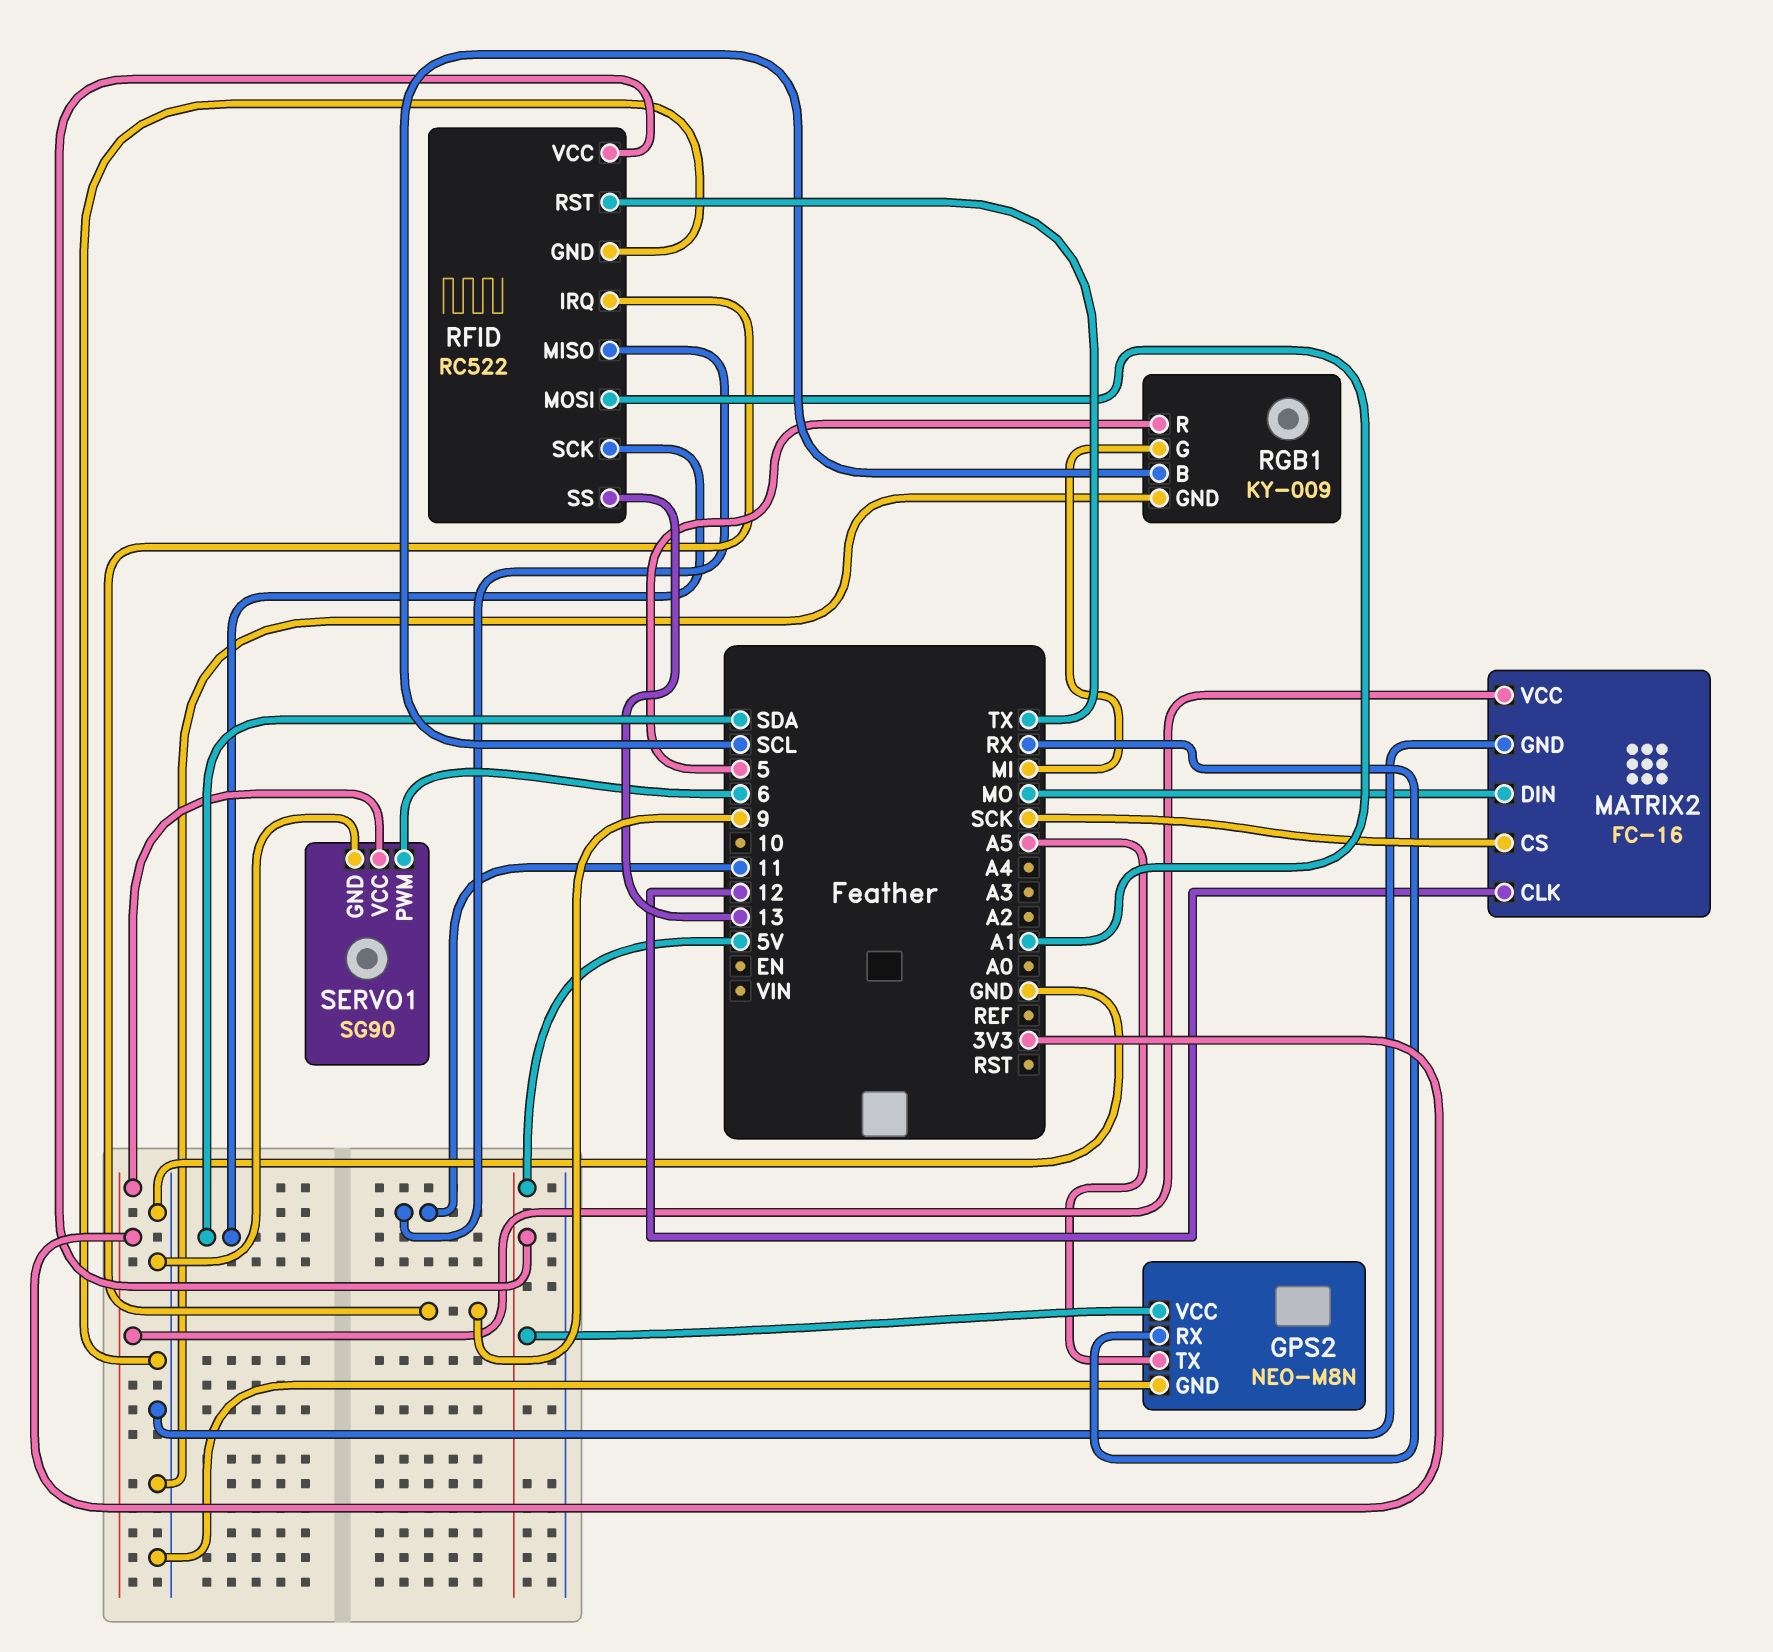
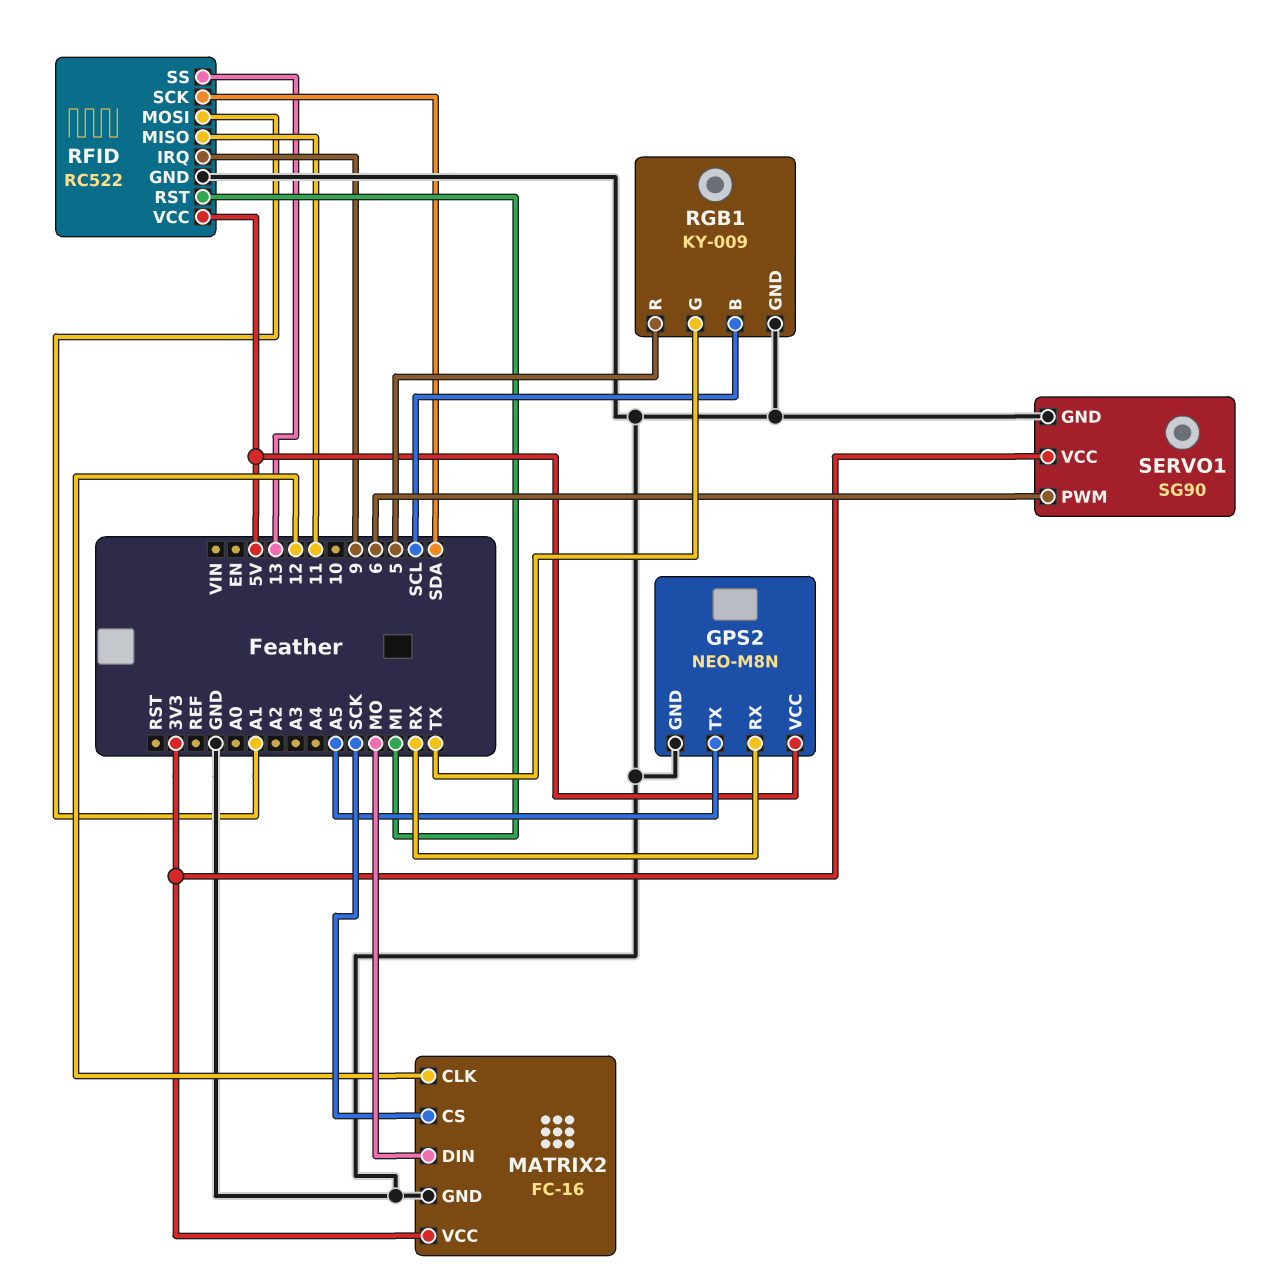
RFID pin RST: TX -> MI
RGB1 pin G: MI -> TX

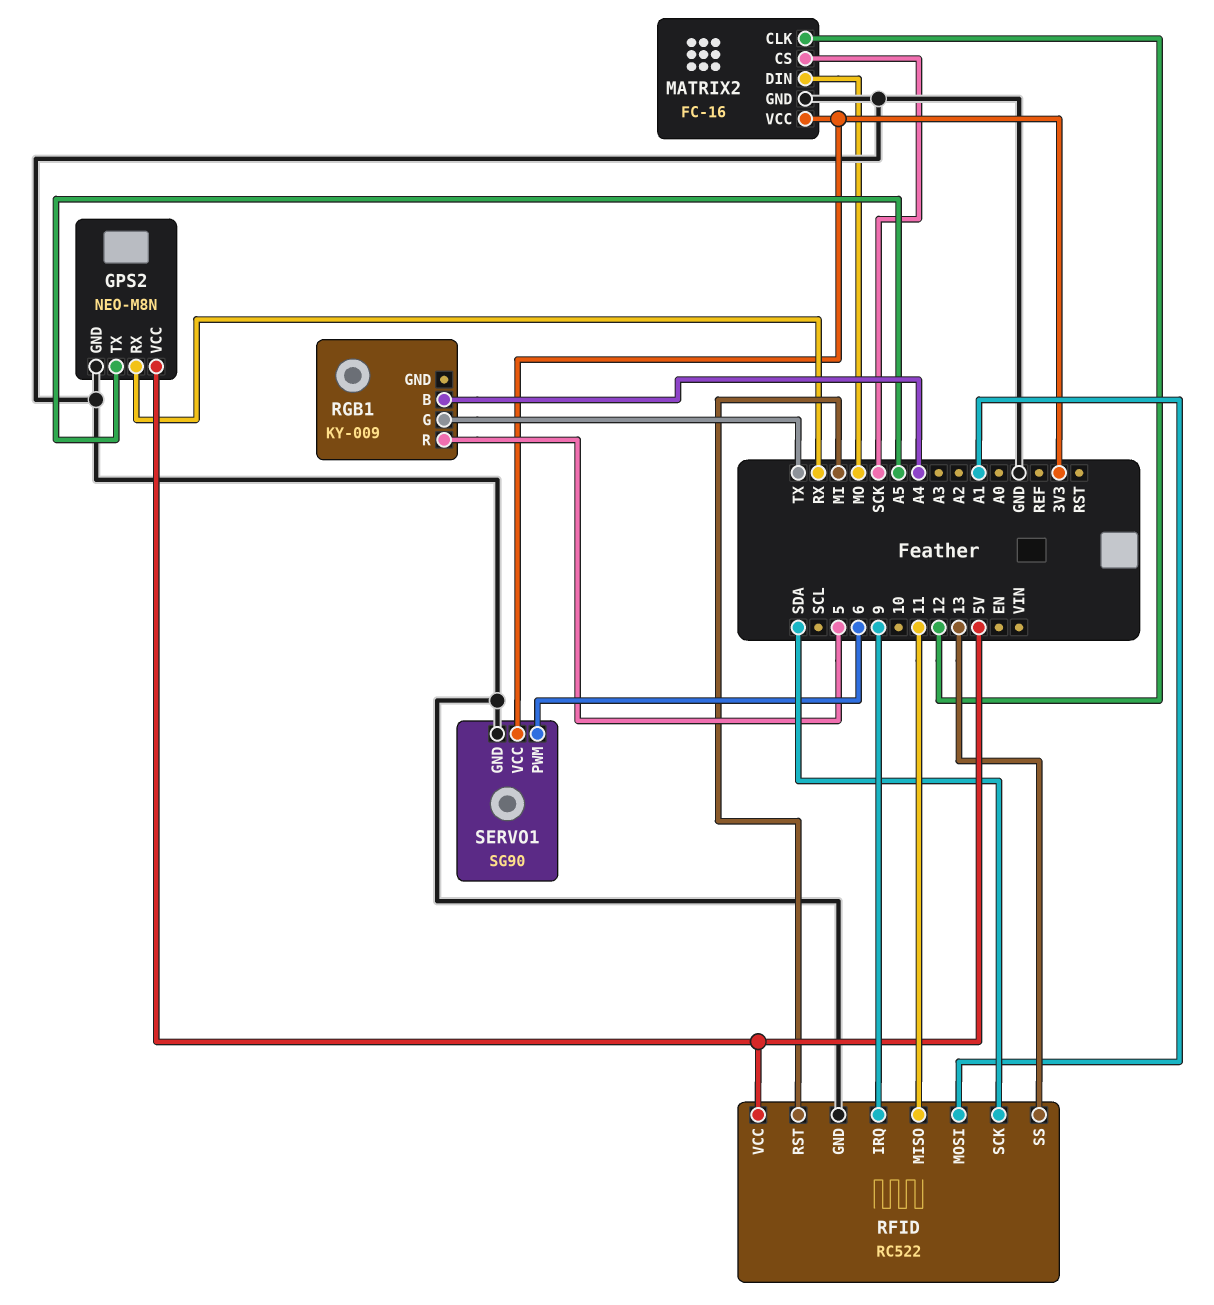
RGB1 pin B: SCL -> A4
RGB1 pin GND: GND -> none

